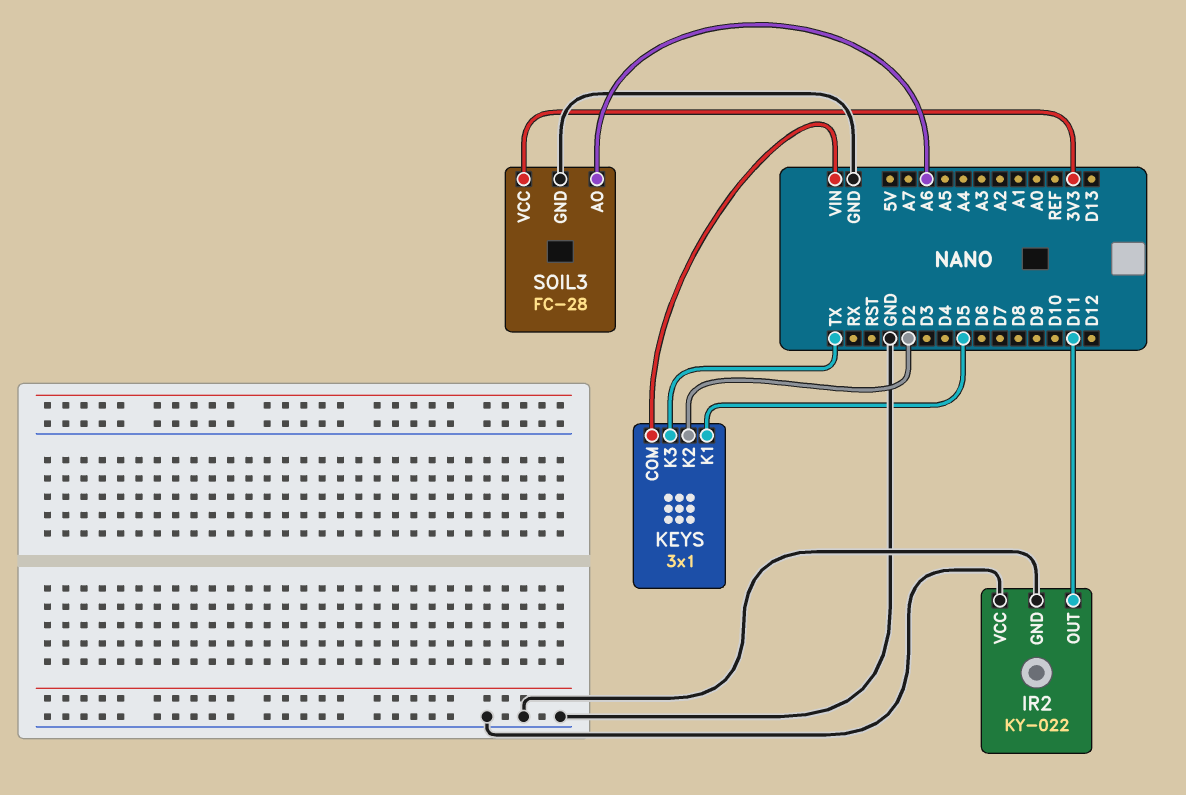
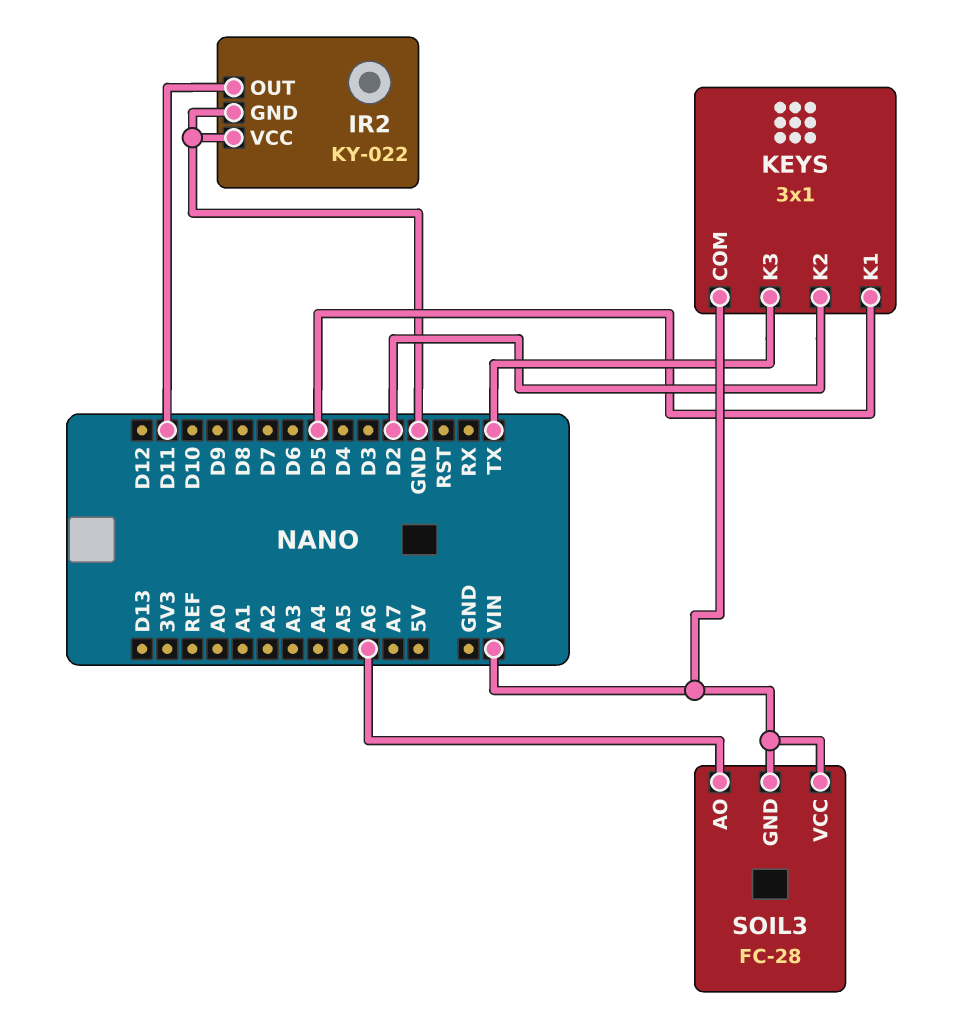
SOIL3 pin GND: GND -> VIN
SOIL3 pin VCC: 3V3 -> VIN

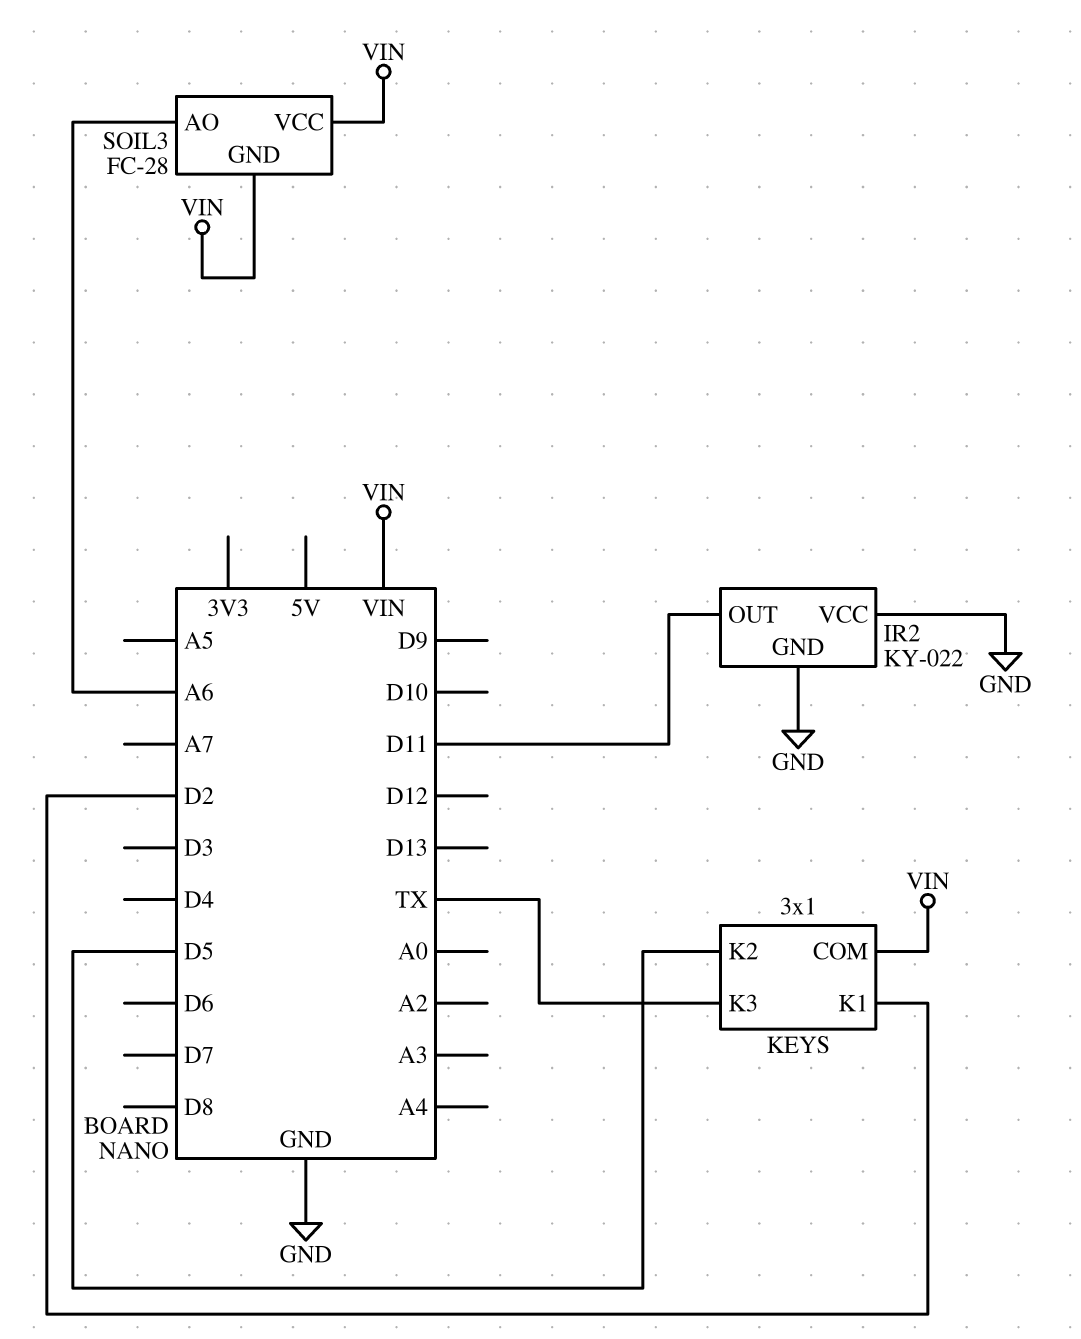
KEYS pin K1: D5 -> D2
KEYS pin K2: D2 -> D5

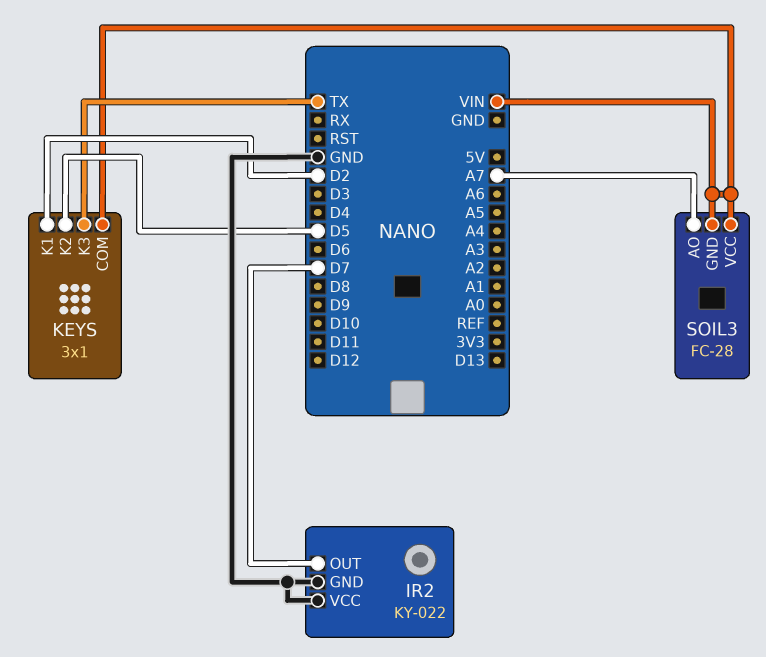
IR2 pin OUT: D11 -> D7
SOIL3 pin AO: A6 -> A7

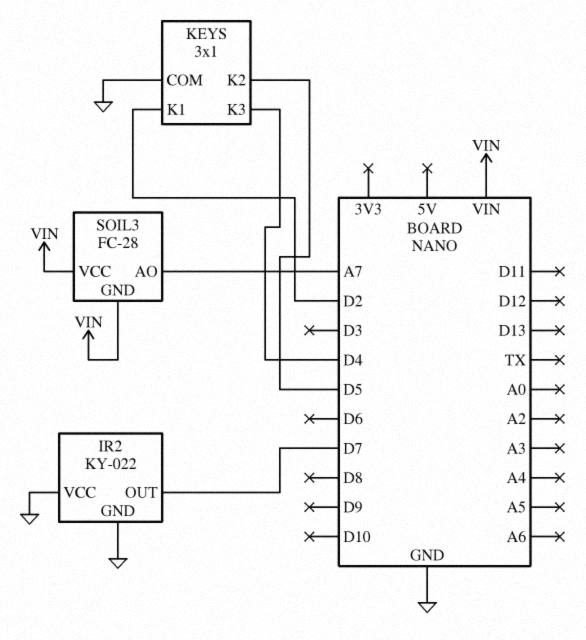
KEYS pin COM: VIN -> GND
KEYS pin K3: TX -> D4

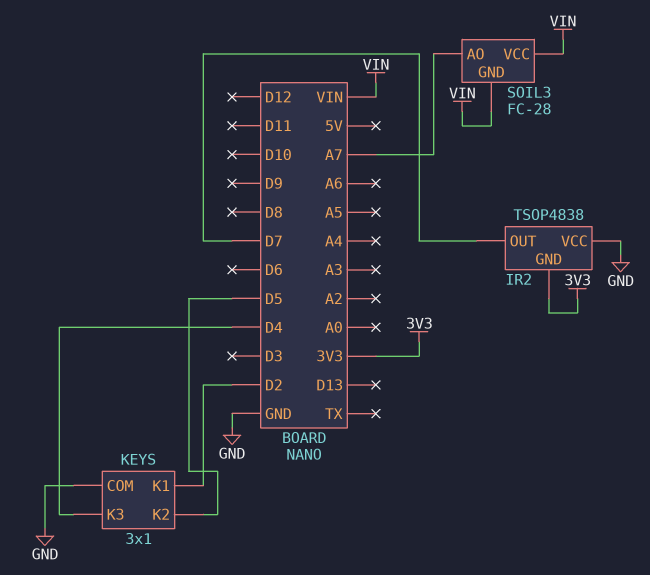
IR2: KY-022 -> TSOP4838
IR2 pin GND: GND -> 3V3

